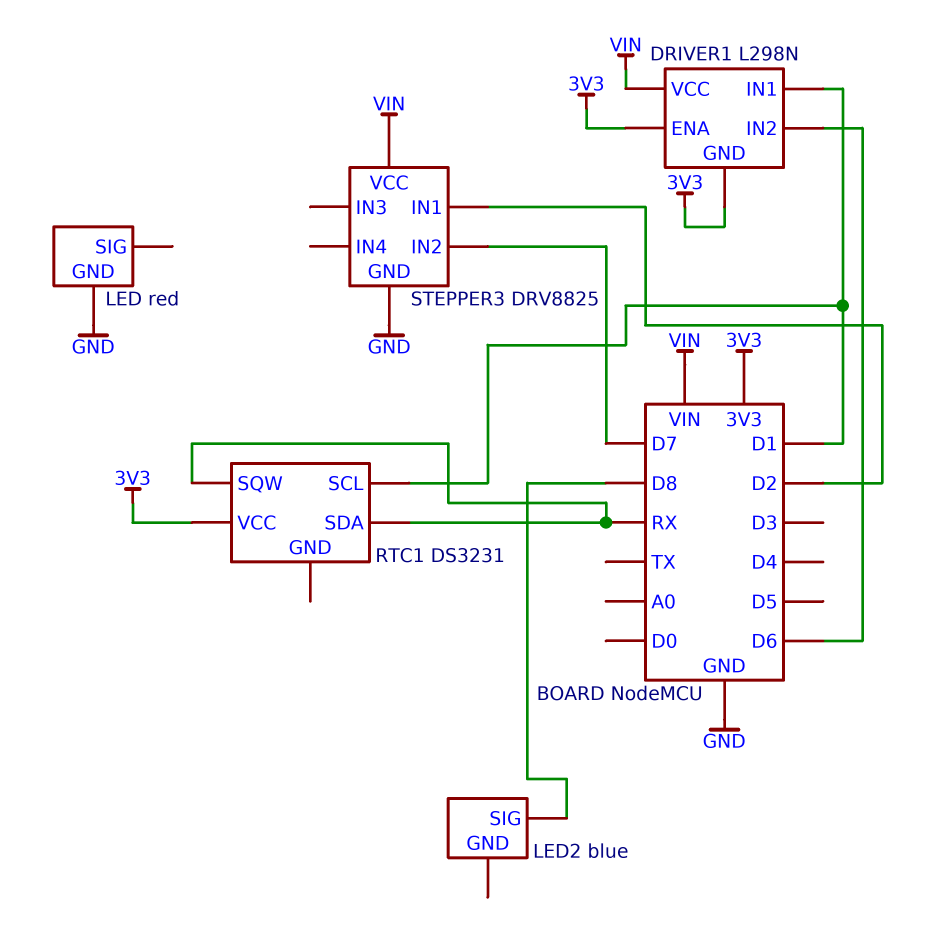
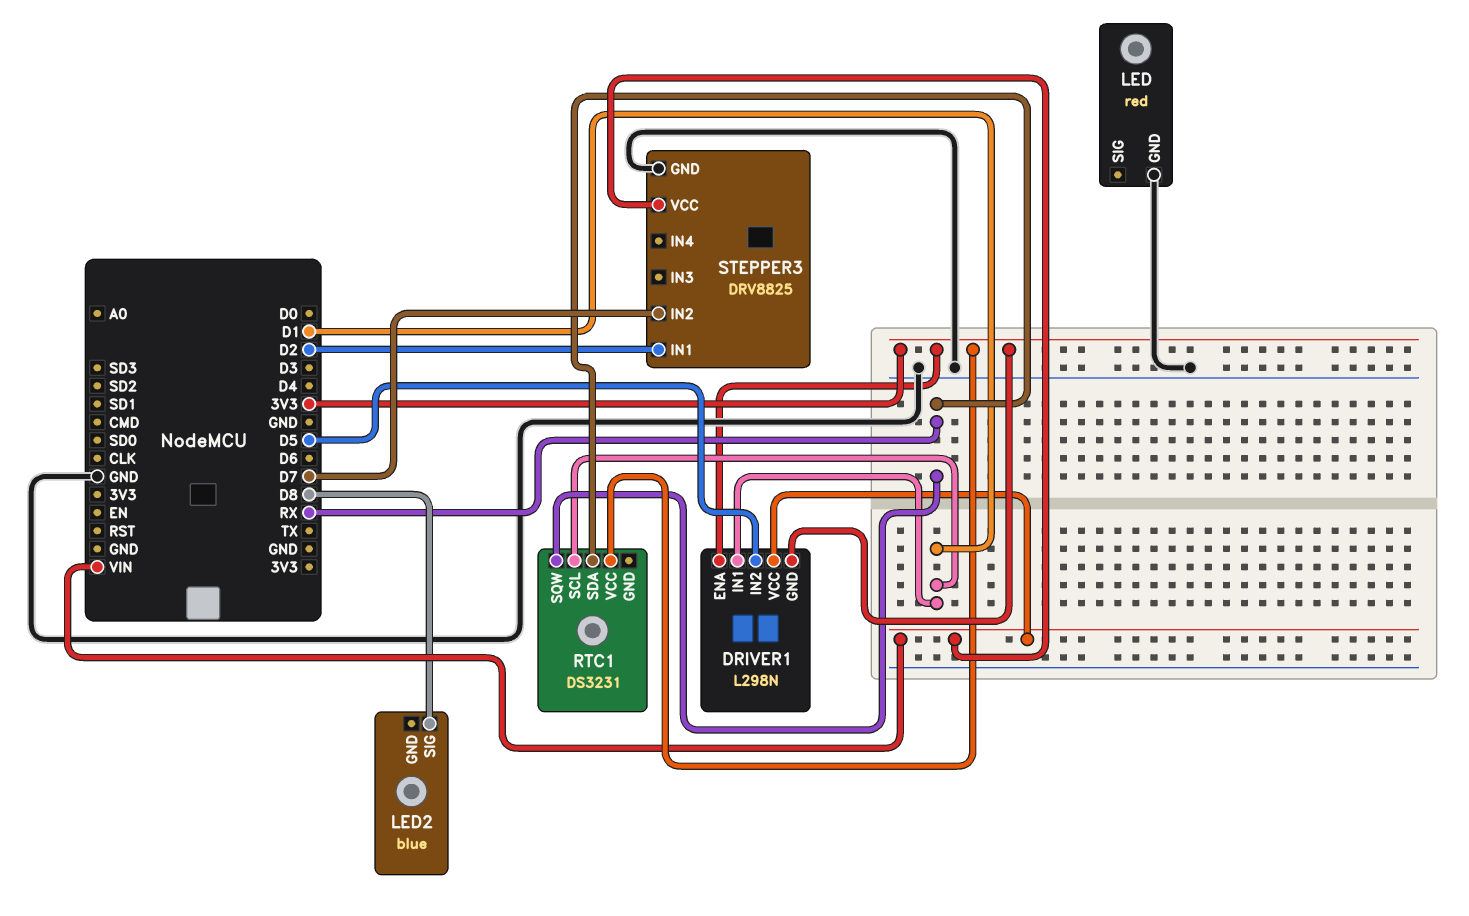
DRIVER1 pin IN2: D6 -> D5

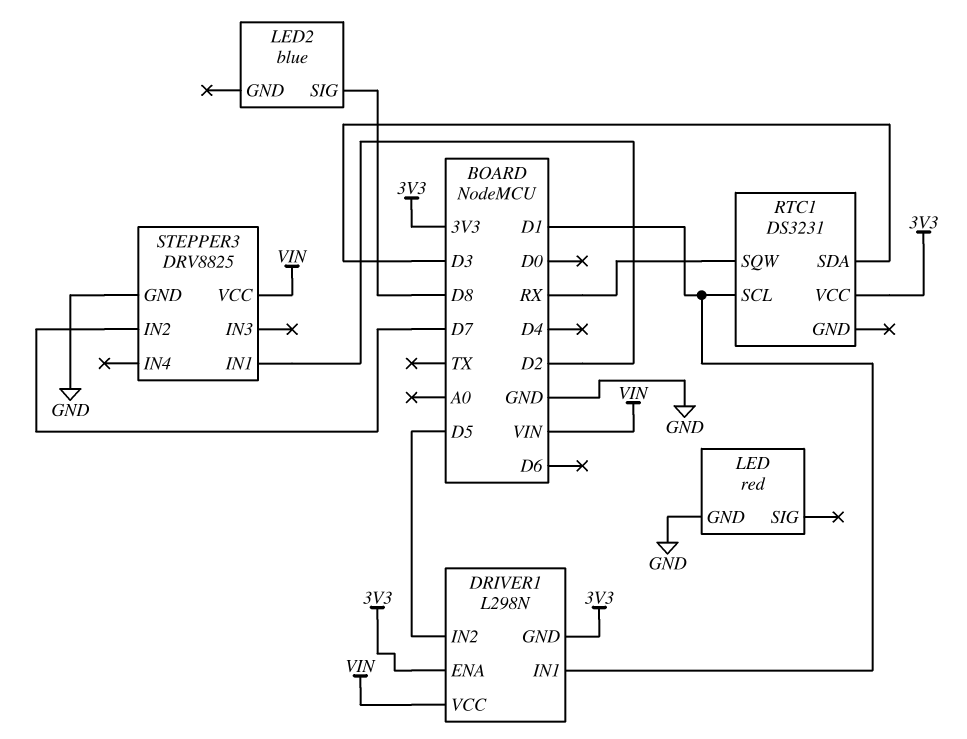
RTC1 pin SDA: RX -> D3

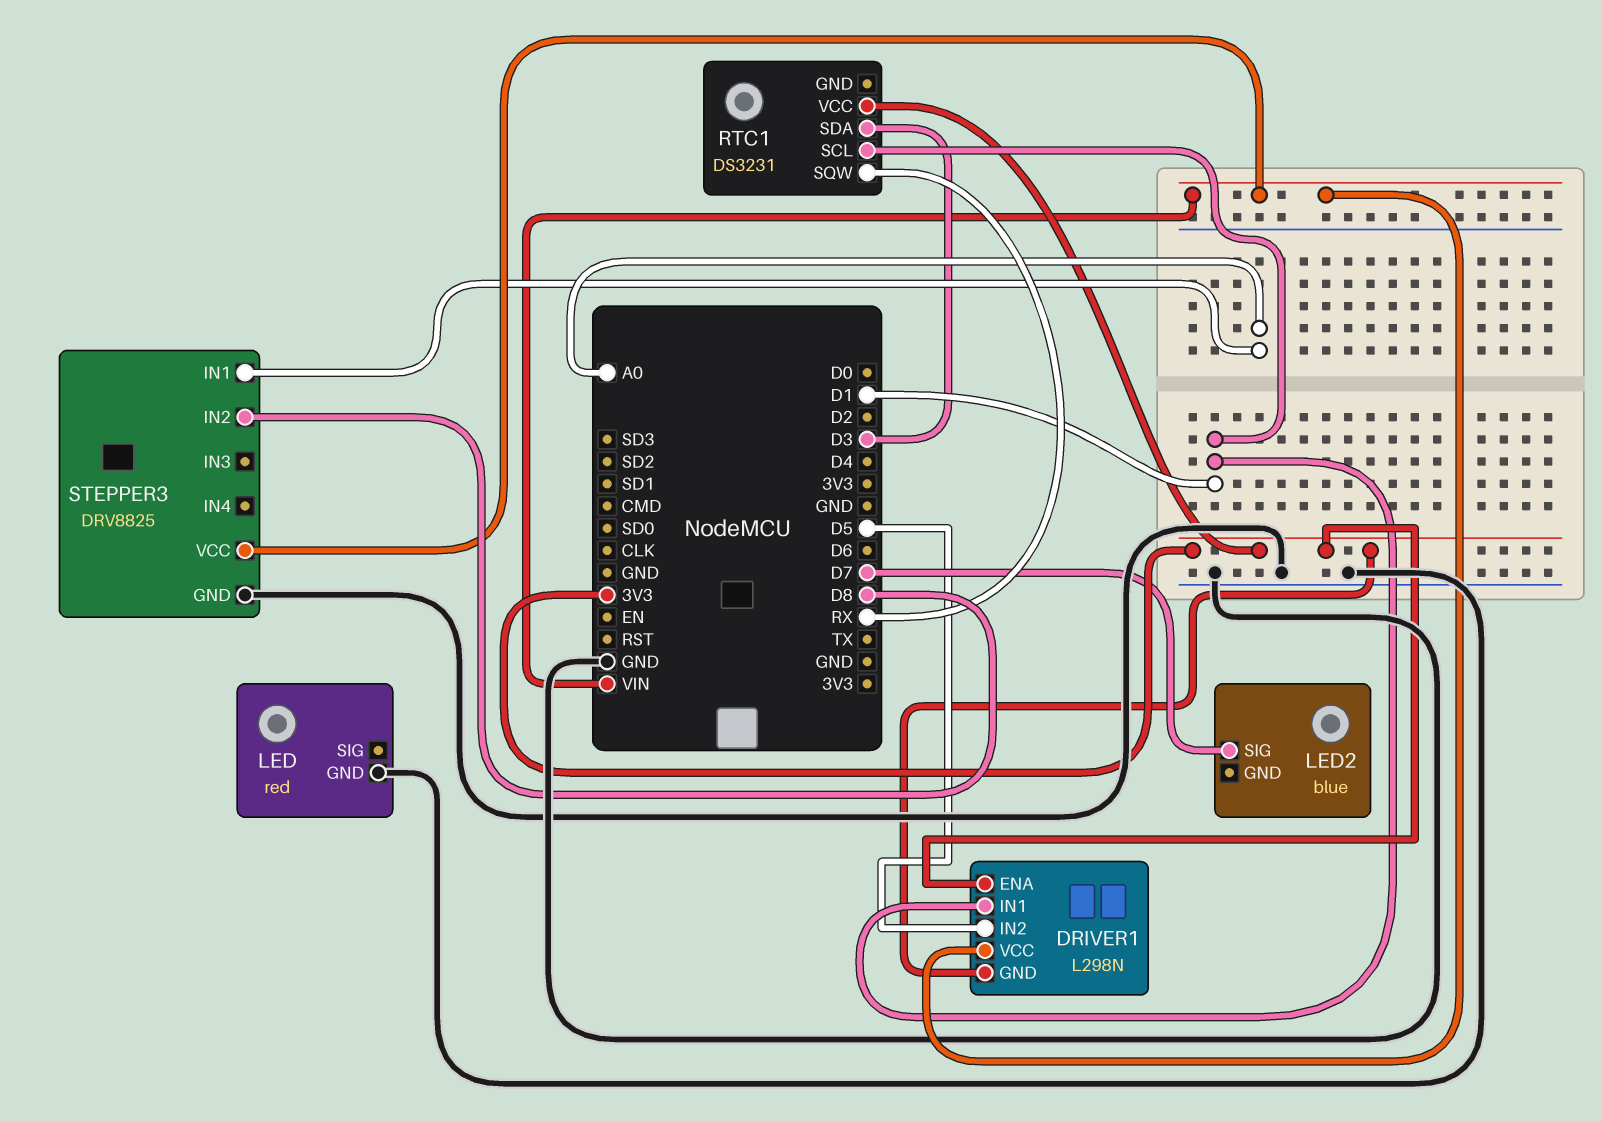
LED2 pin SIG: D8 -> D7
STEPPER3 pin IN1: D2 -> A0
STEPPER3 pin IN2: D7 -> D8

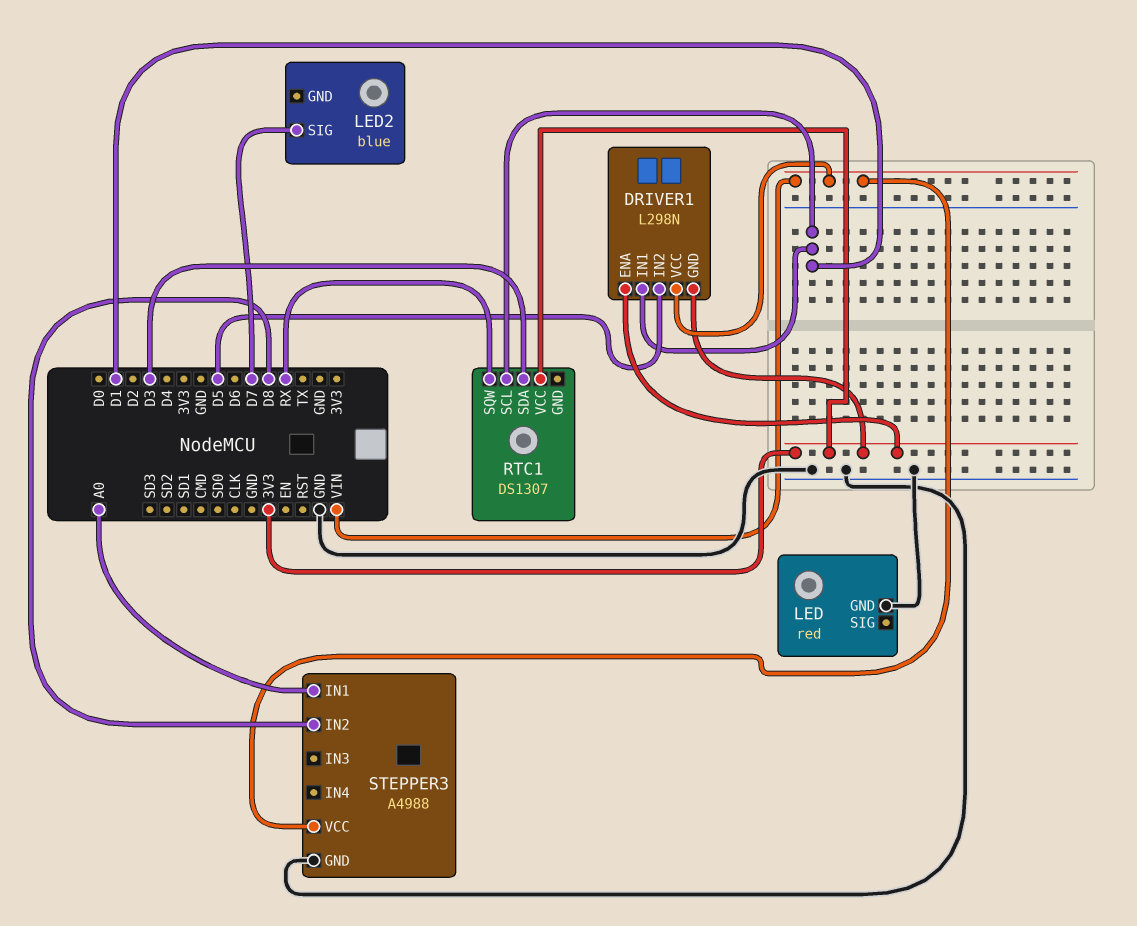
RTC1: DS3231 -> DS1307
STEPPER3: DRV8825 -> A4988

